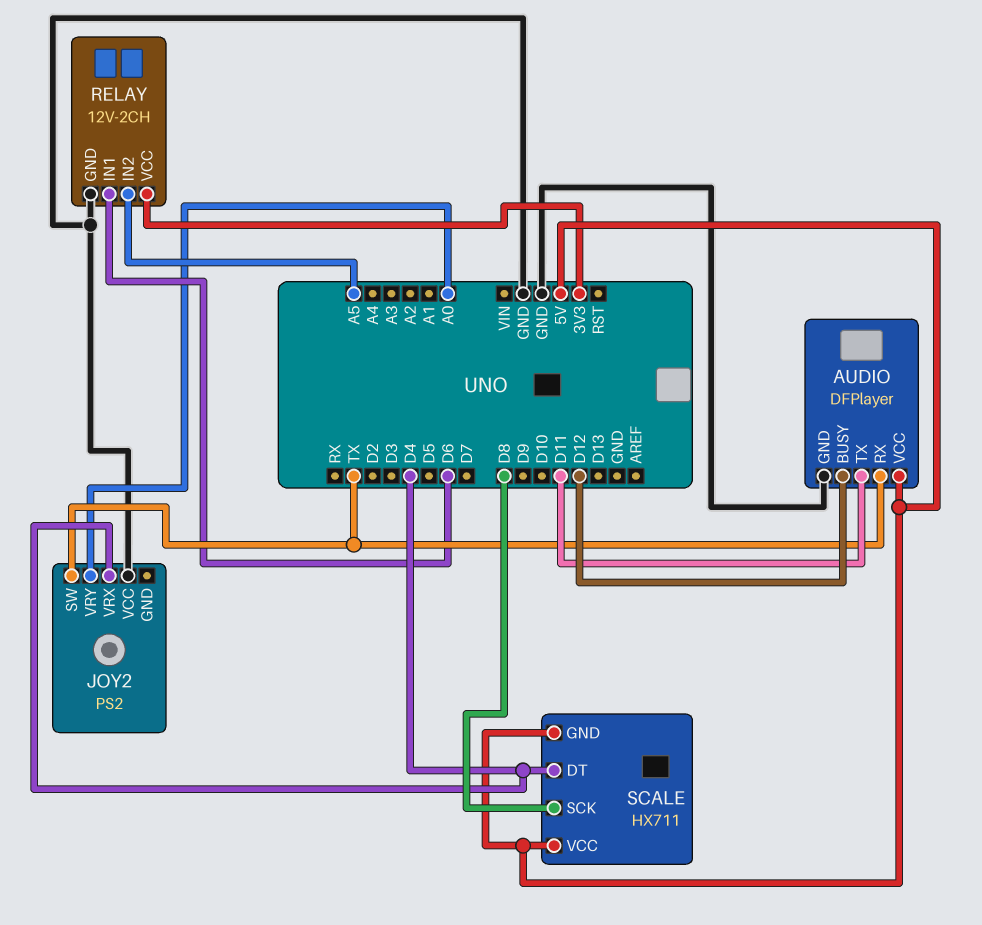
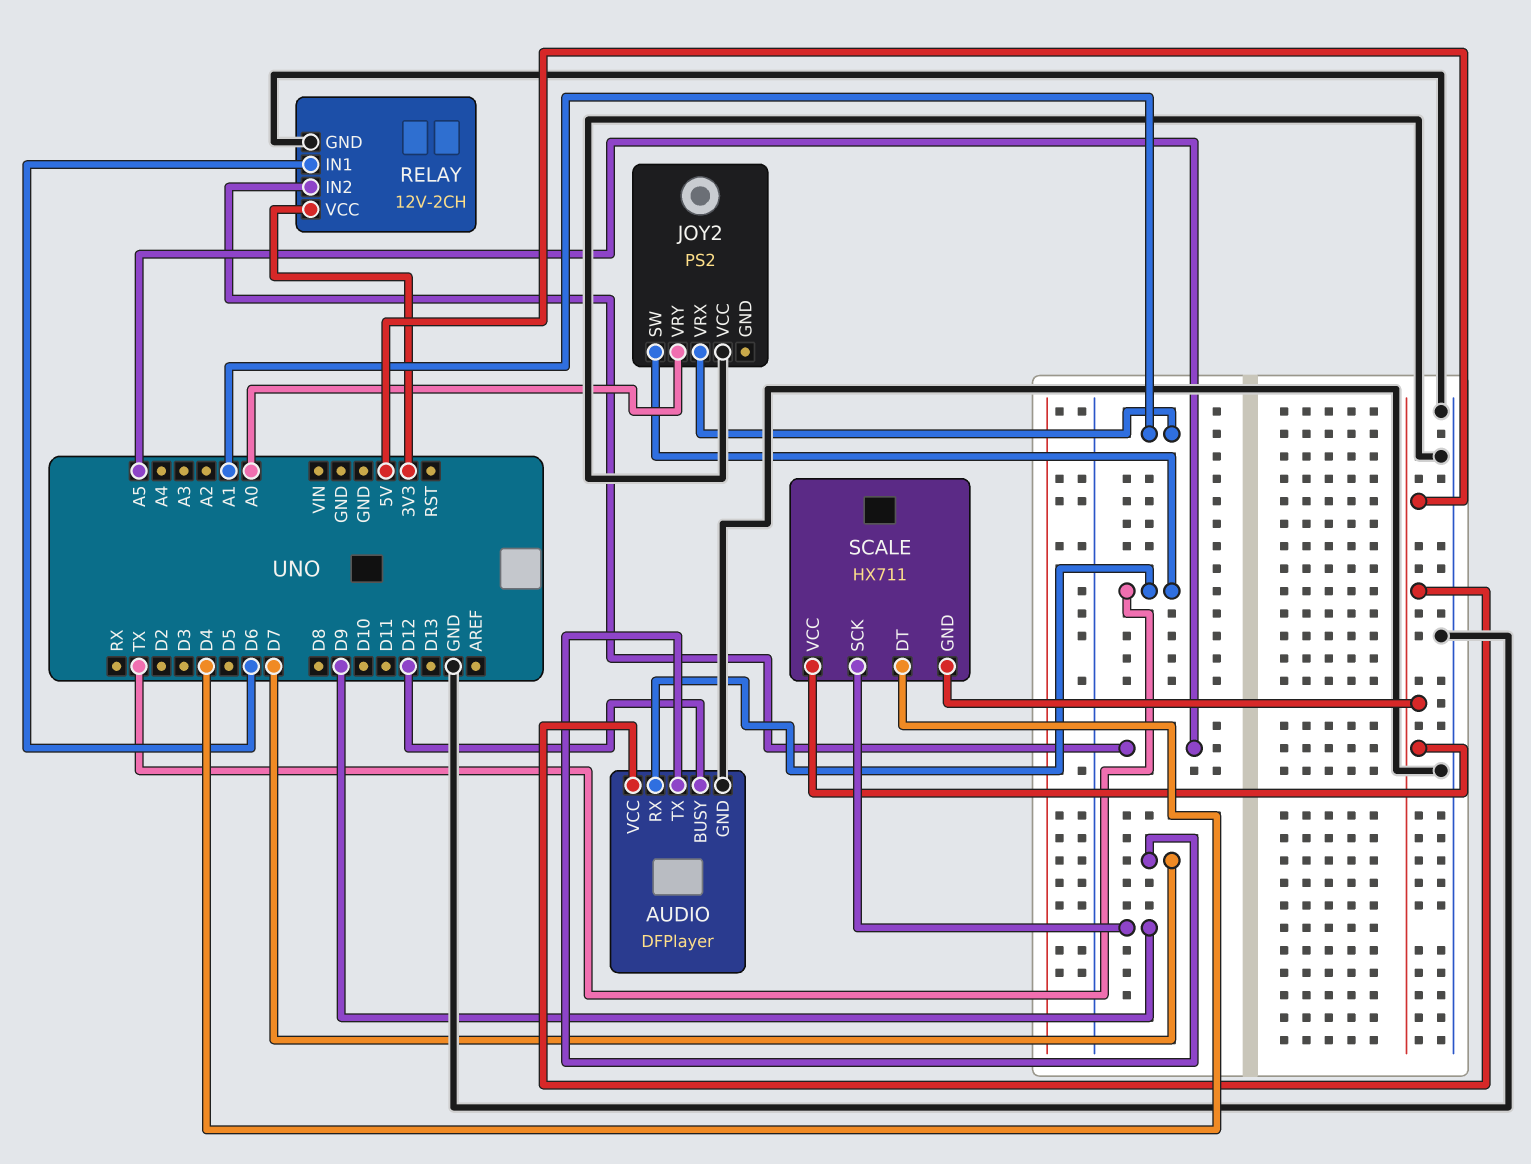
AUDIO pin TX: D11 -> D7
JOY2 pin VRX: D4 -> A1
SCALE pin SCK: D8 -> D9

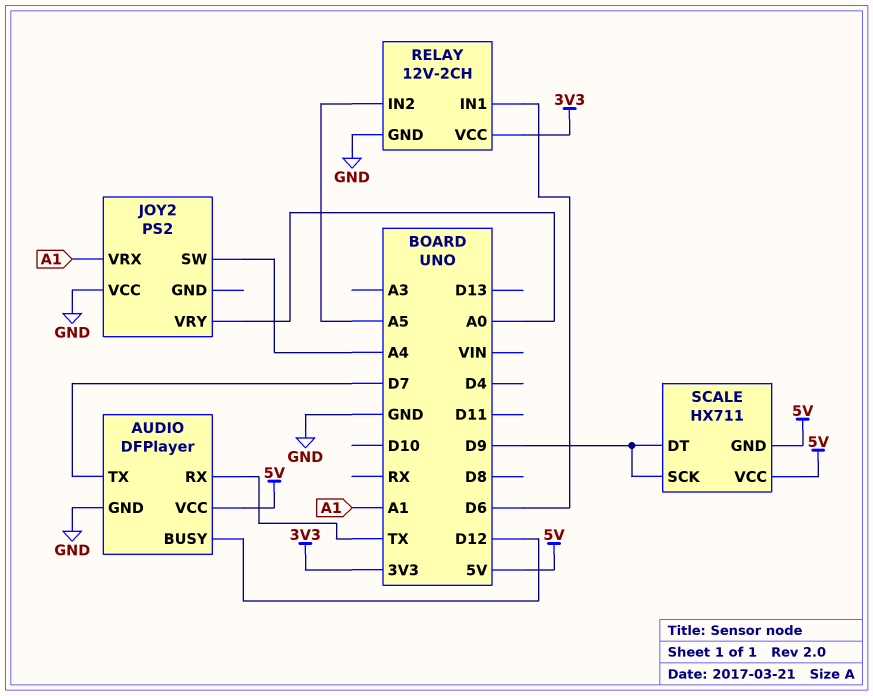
JOY2 pin SW: TX -> A4
SCALE pin DT: D4 -> D9

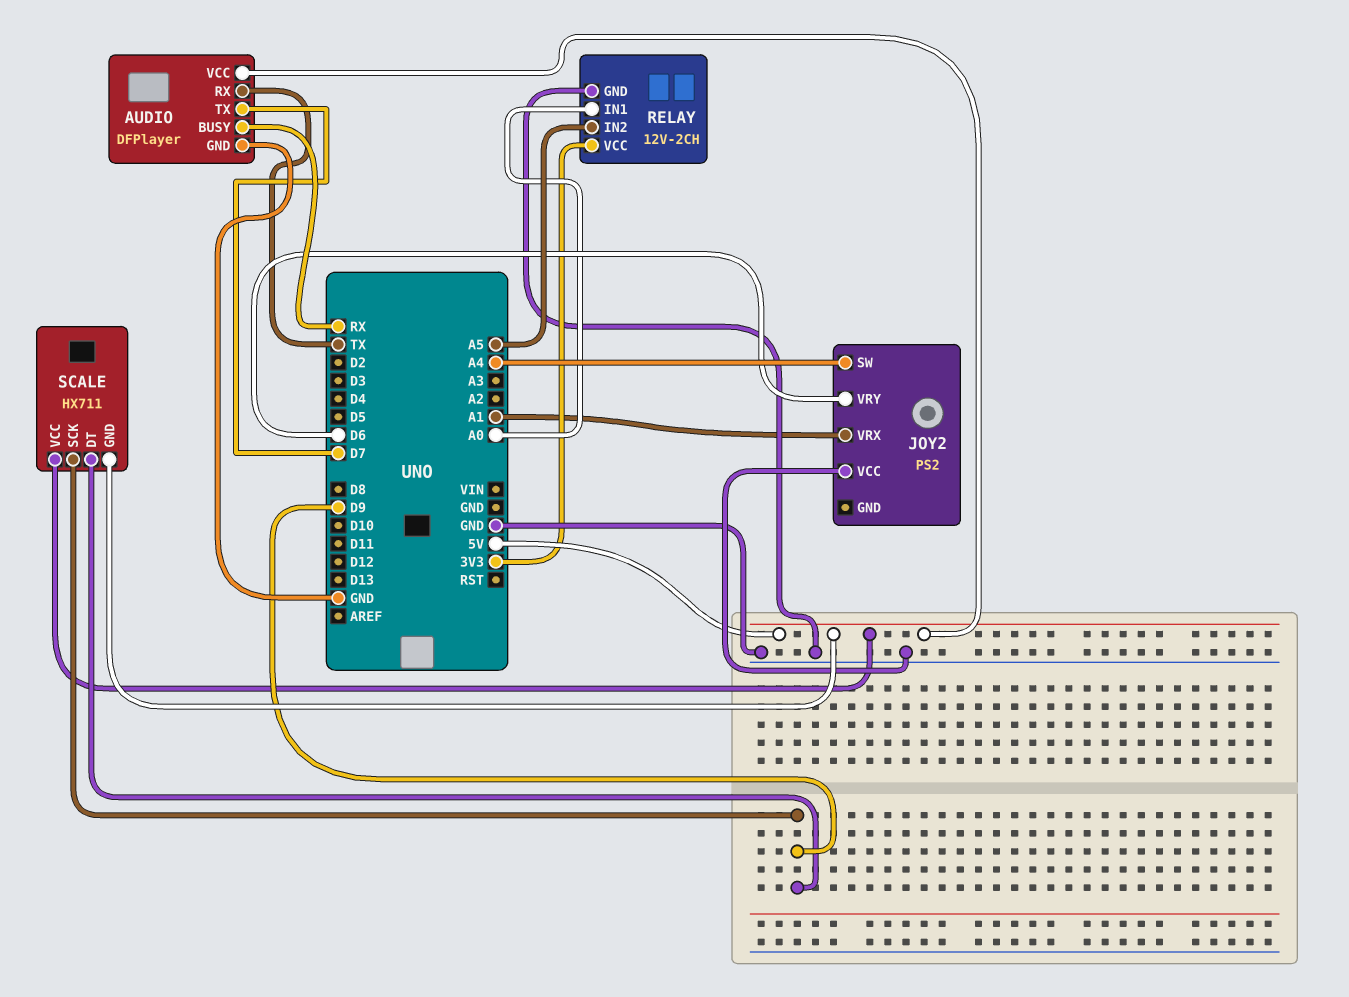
AUDIO pin BUSY: D12 -> RX
JOY2 pin VRY: A0 -> D6
RELAY pin IN1: D6 -> A0

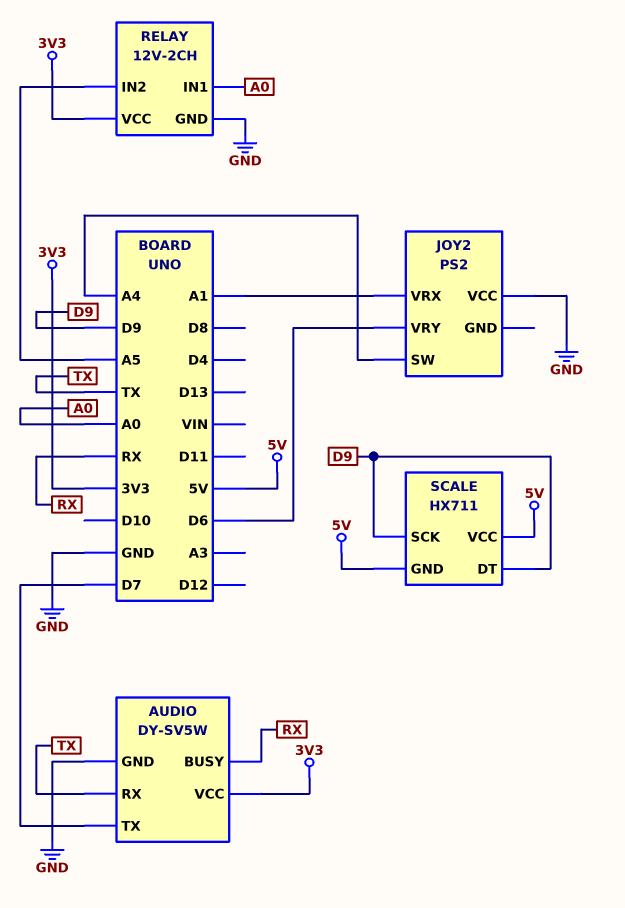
AUDIO: DFPlayer -> DY-SV5W
AUDIO pin VCC: 5V -> 3V3

